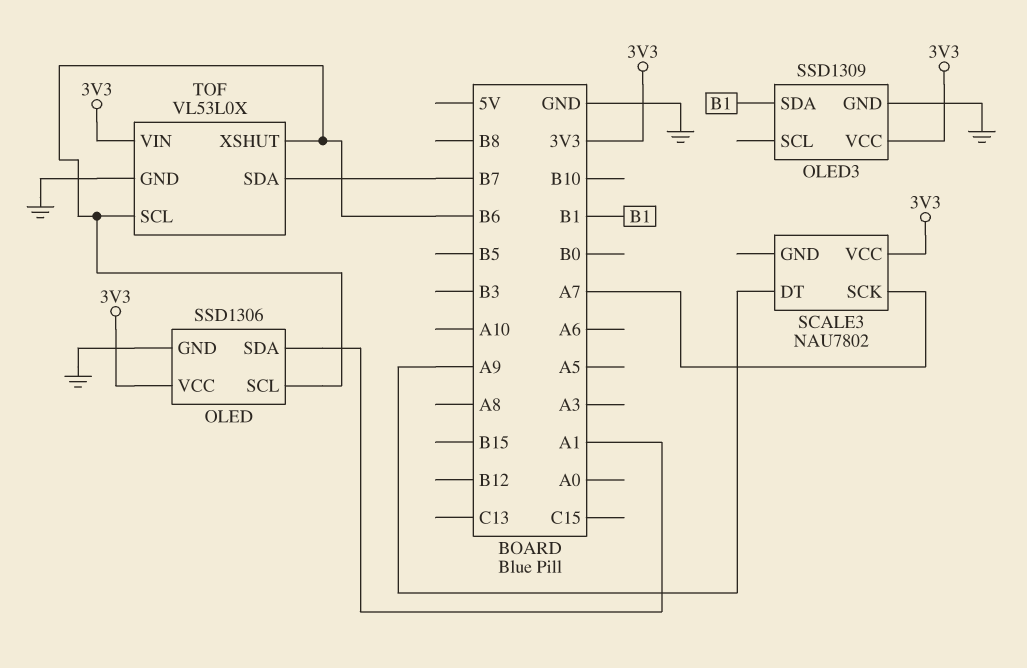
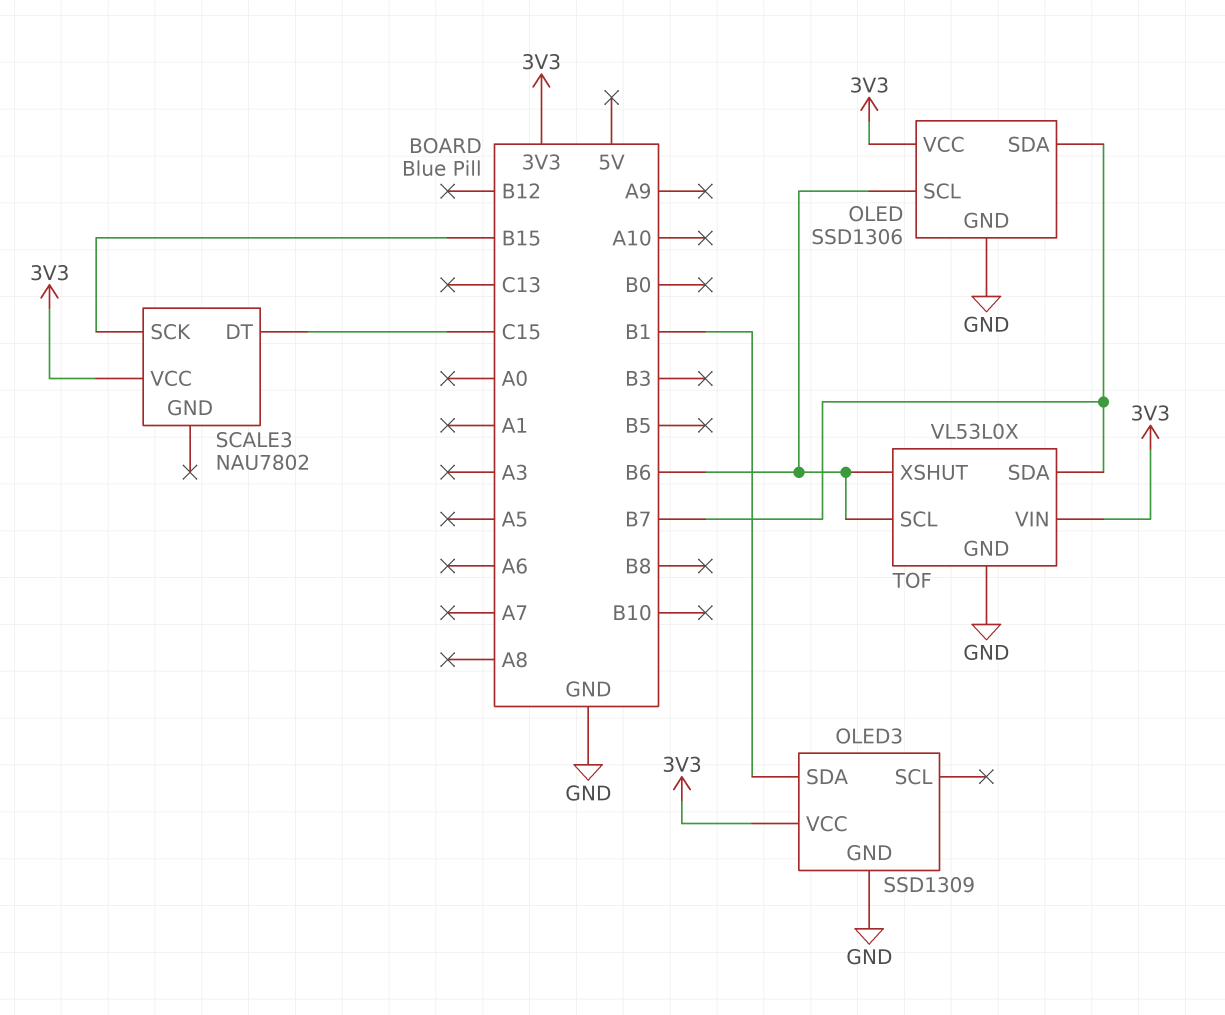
OLED pin SDA: A1 -> B7
SCALE3 pin DT: A9 -> C15
SCALE3 pin SCK: A7 -> B15

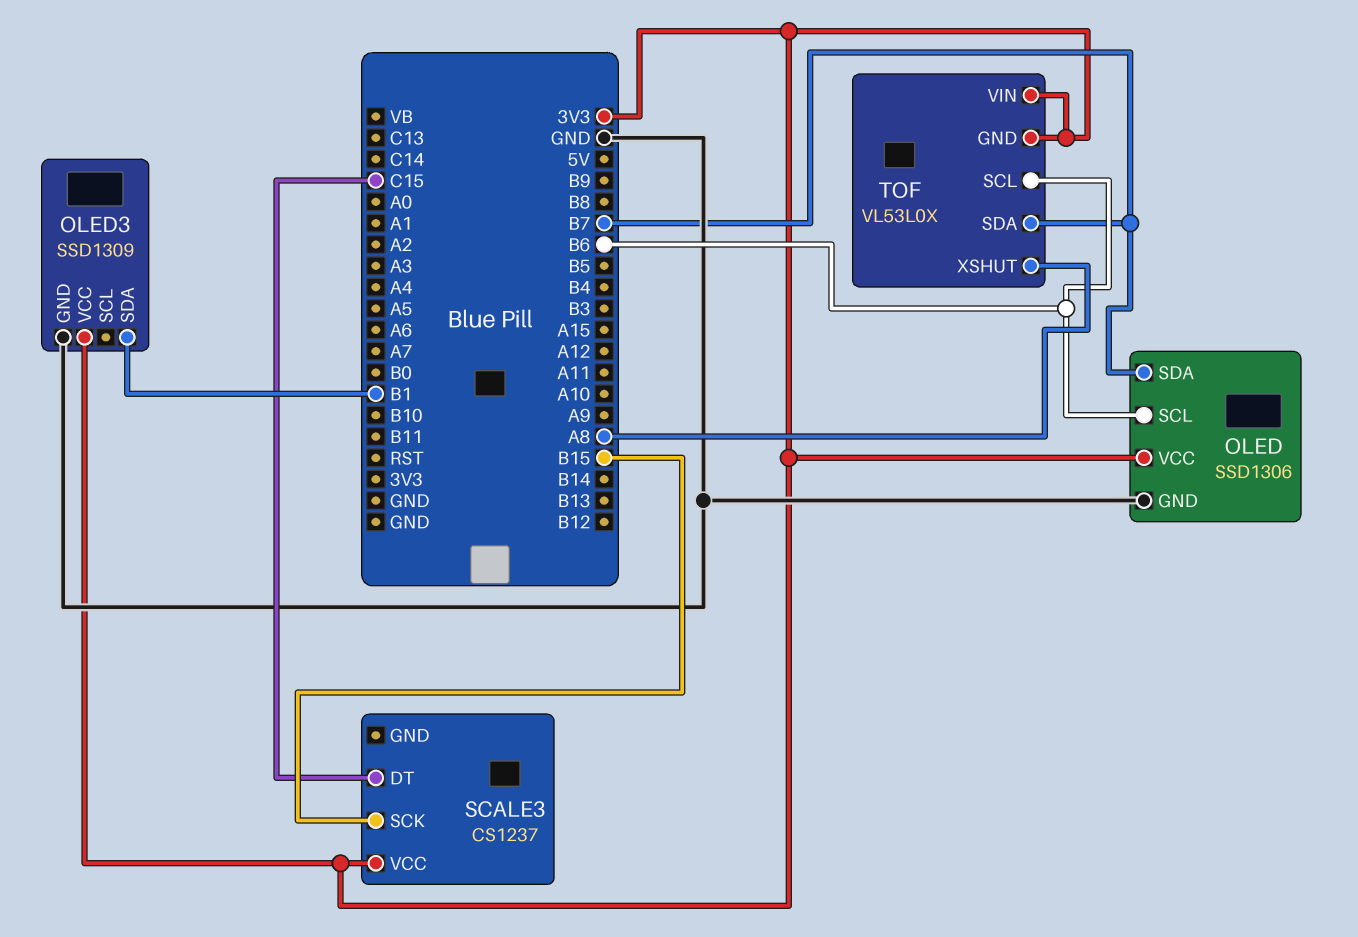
SCALE3: NAU7802 -> CS1237
TOF pin GND: GND -> 3V3
TOF pin XSHUT: B6 -> A8

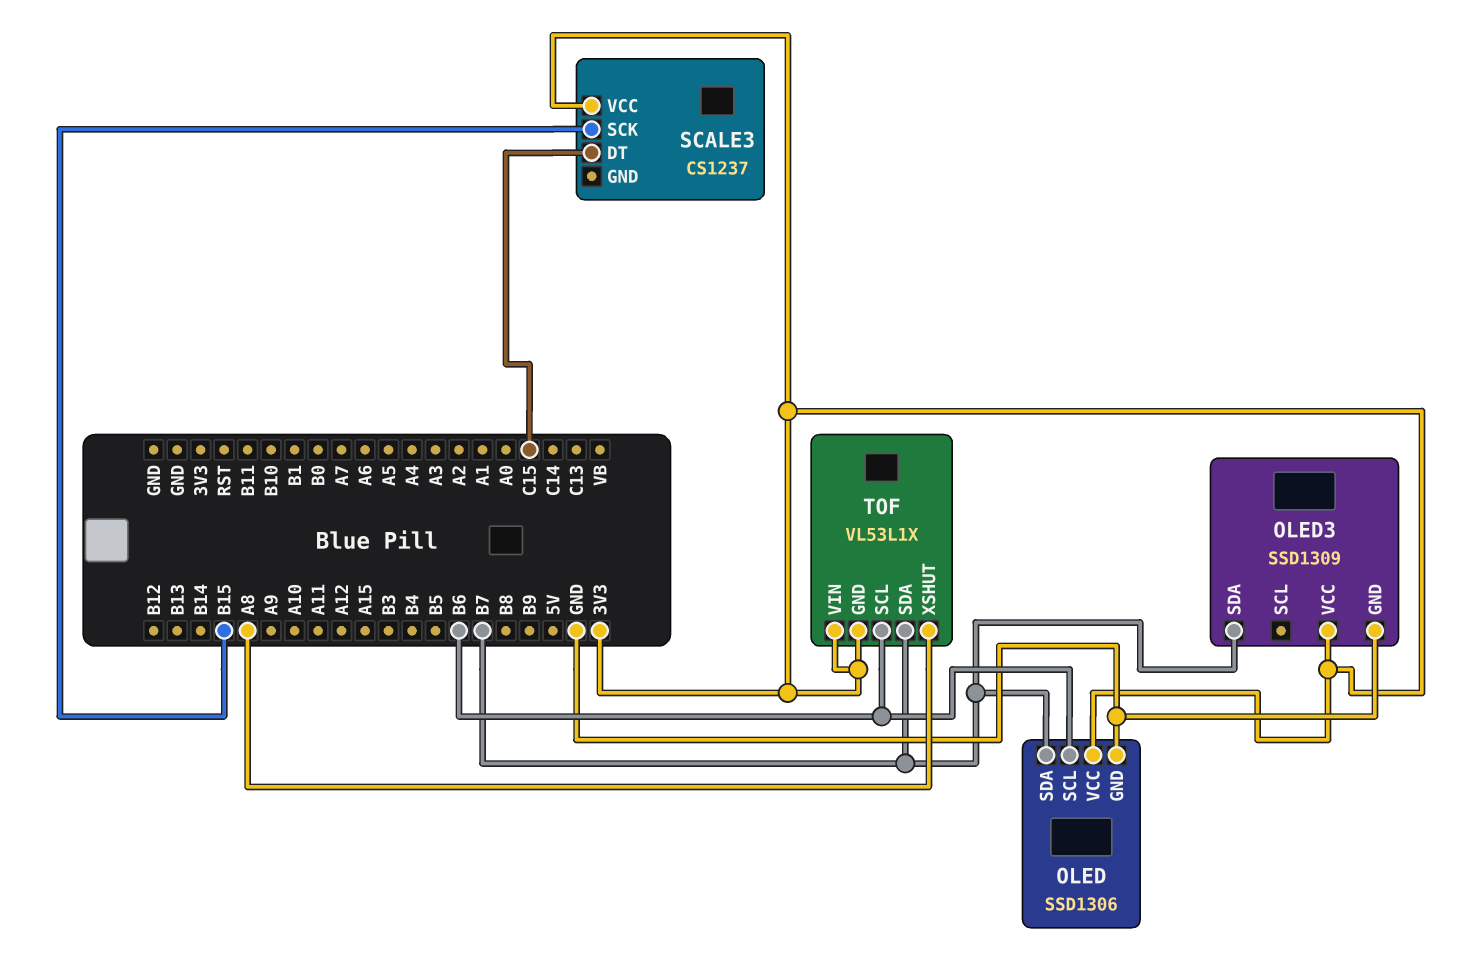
OLED3 pin SDA: B1 -> B7
TOF: VL53L0X -> VL53L1X

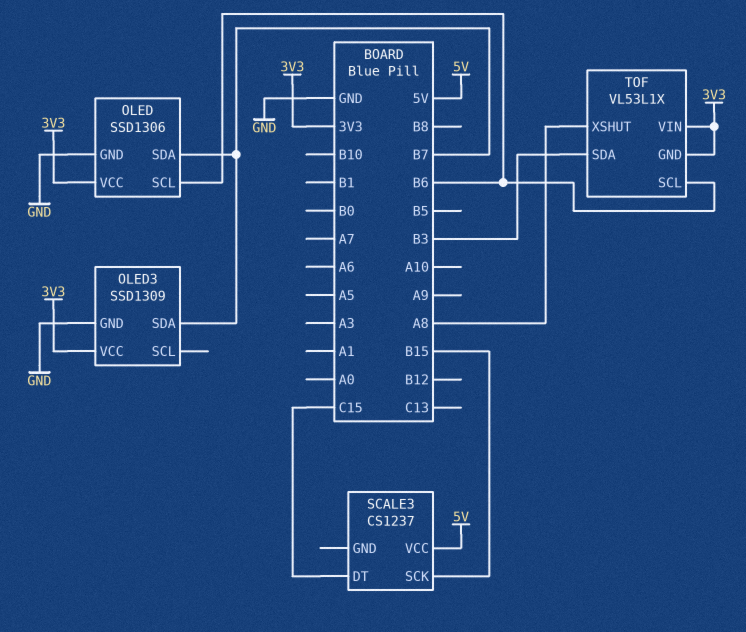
SCALE3 pin VCC: 3V3 -> 5V
TOF pin SDA: B7 -> B3

